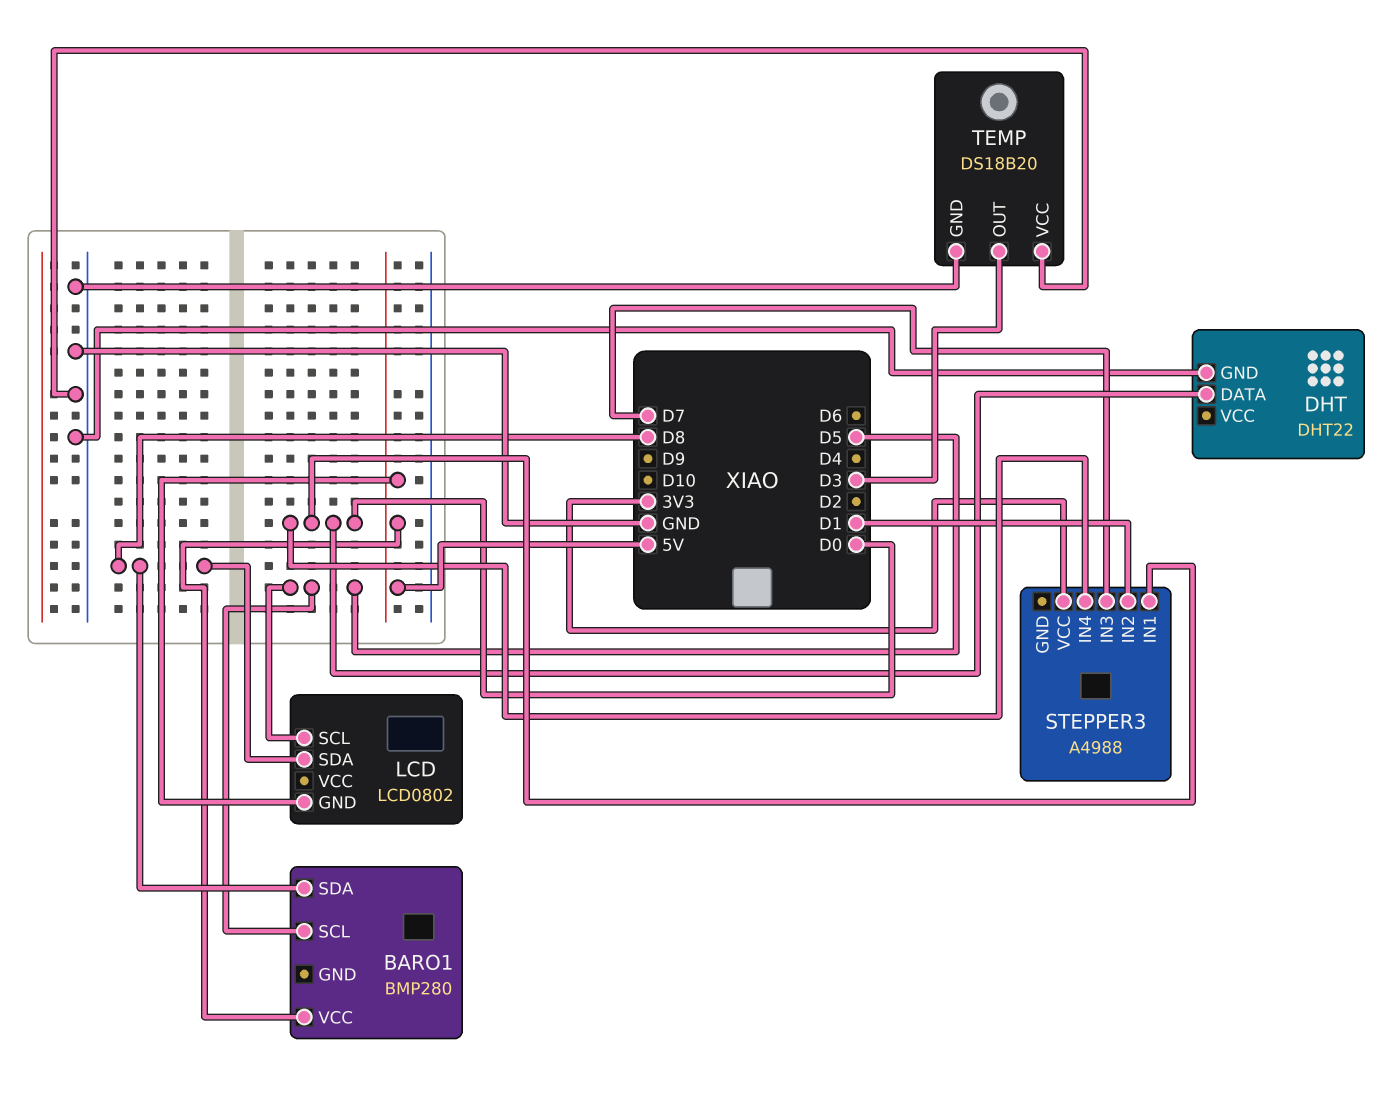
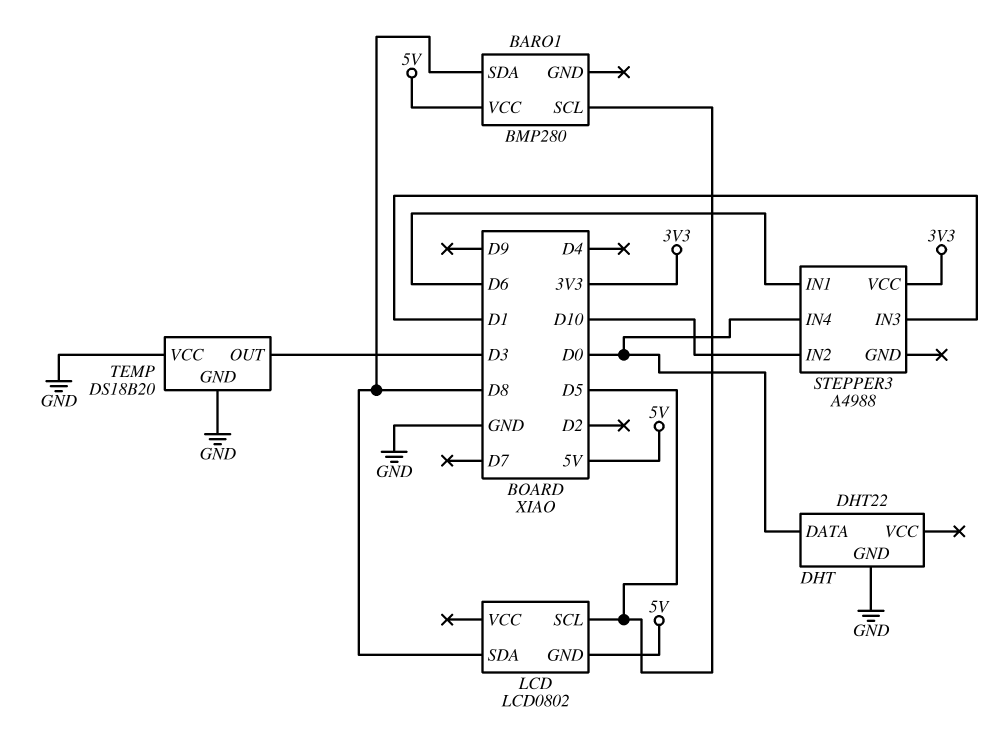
STEPPER3 pin IN1: D0 -> D6
STEPPER3 pin IN2: D1 -> D10
STEPPER3 pin IN3: D7 -> D1

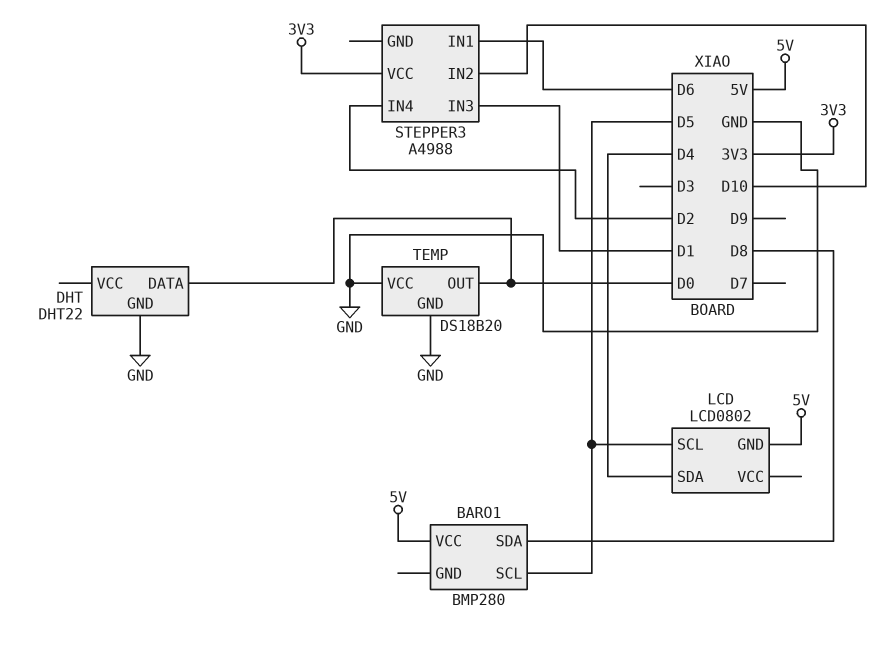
LCD pin SDA: D8 -> D4
STEPPER3 pin IN4: D0 -> D2
TEMP pin OUT: D3 -> D0

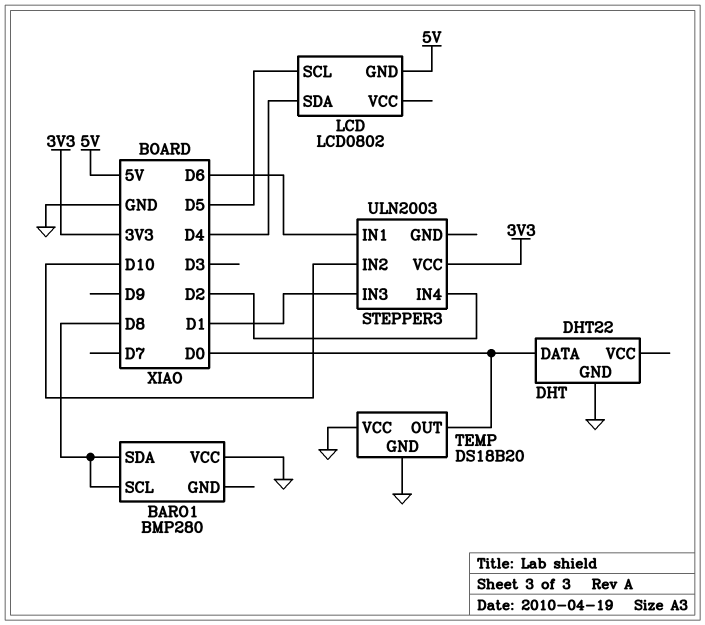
BARO1 pin SCL: D5 -> D8
BARO1 pin VCC: 5V -> GND
STEPPER3: A4988 -> ULN2003

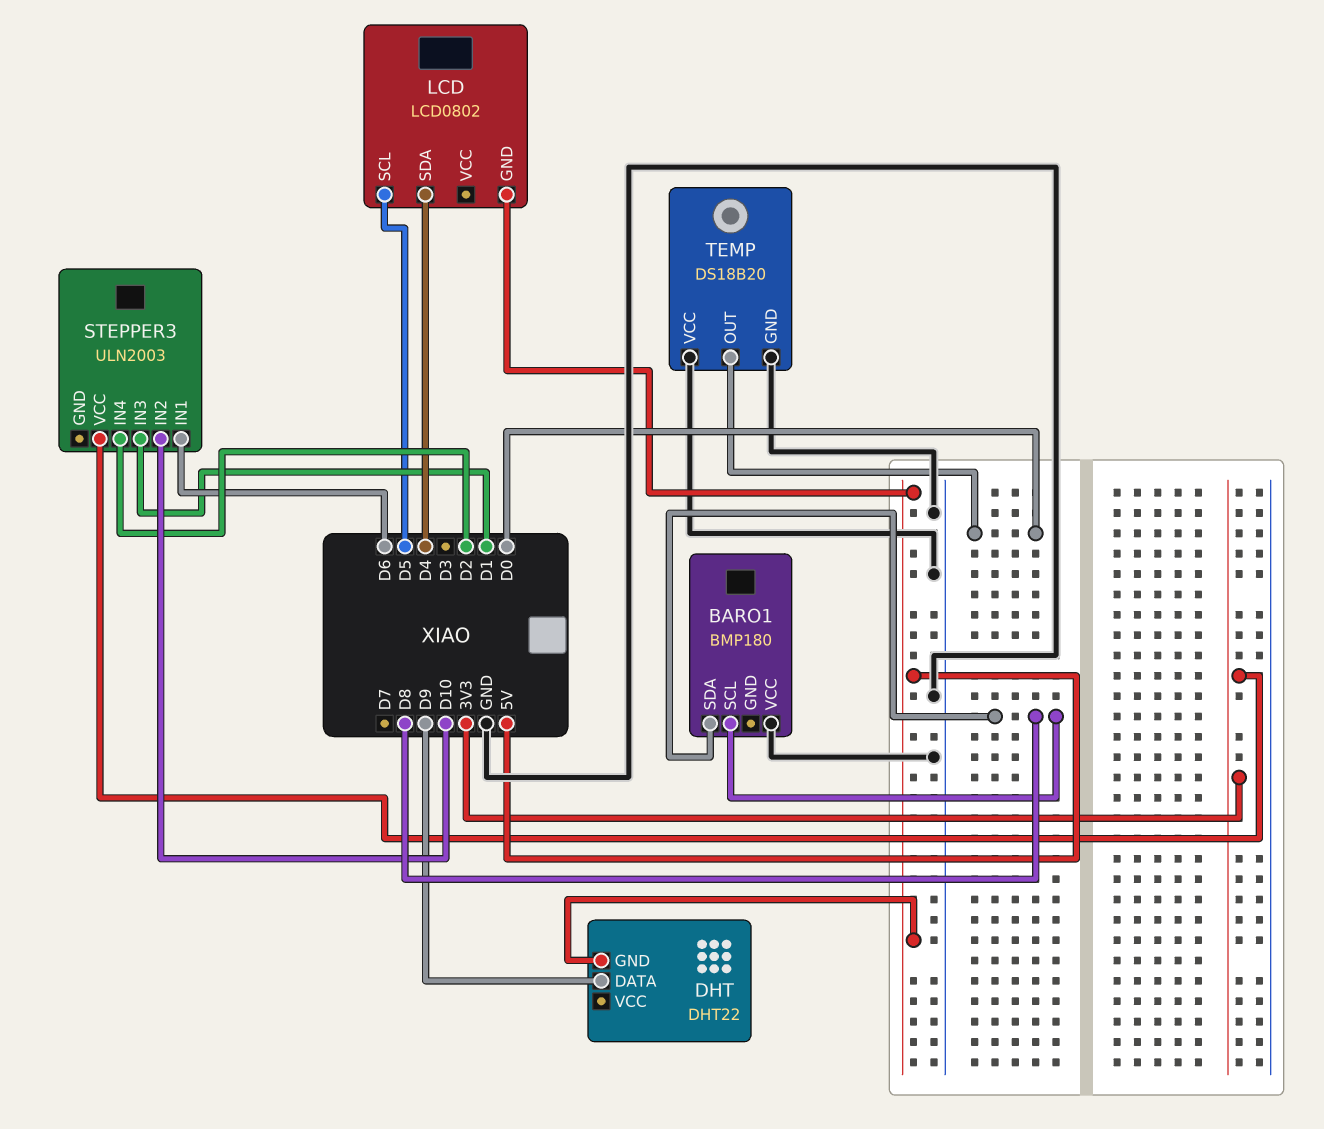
BARO1: BMP280 -> BMP180
DHT pin DATA: D0 -> D9
DHT pin GND: GND -> 5V

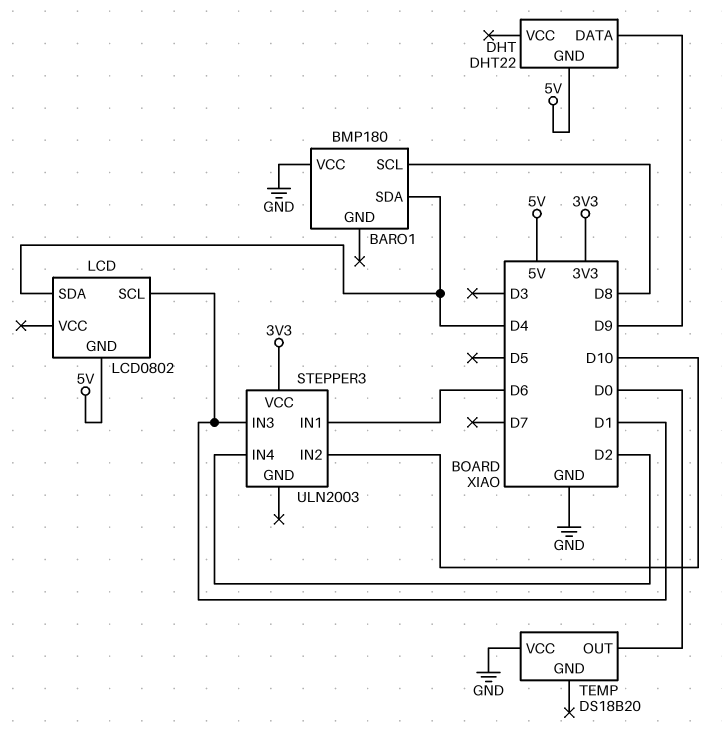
BARO1 pin SDA: D8 -> D4
LCD pin SCL: D5 -> D1
TEMP pin GND: GND -> none

